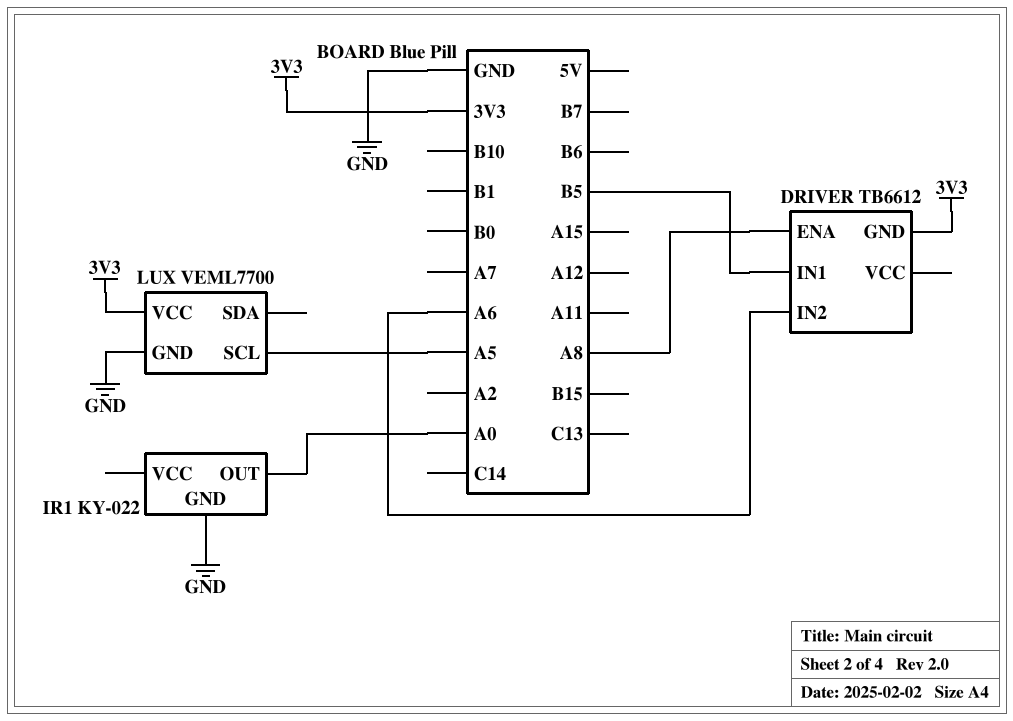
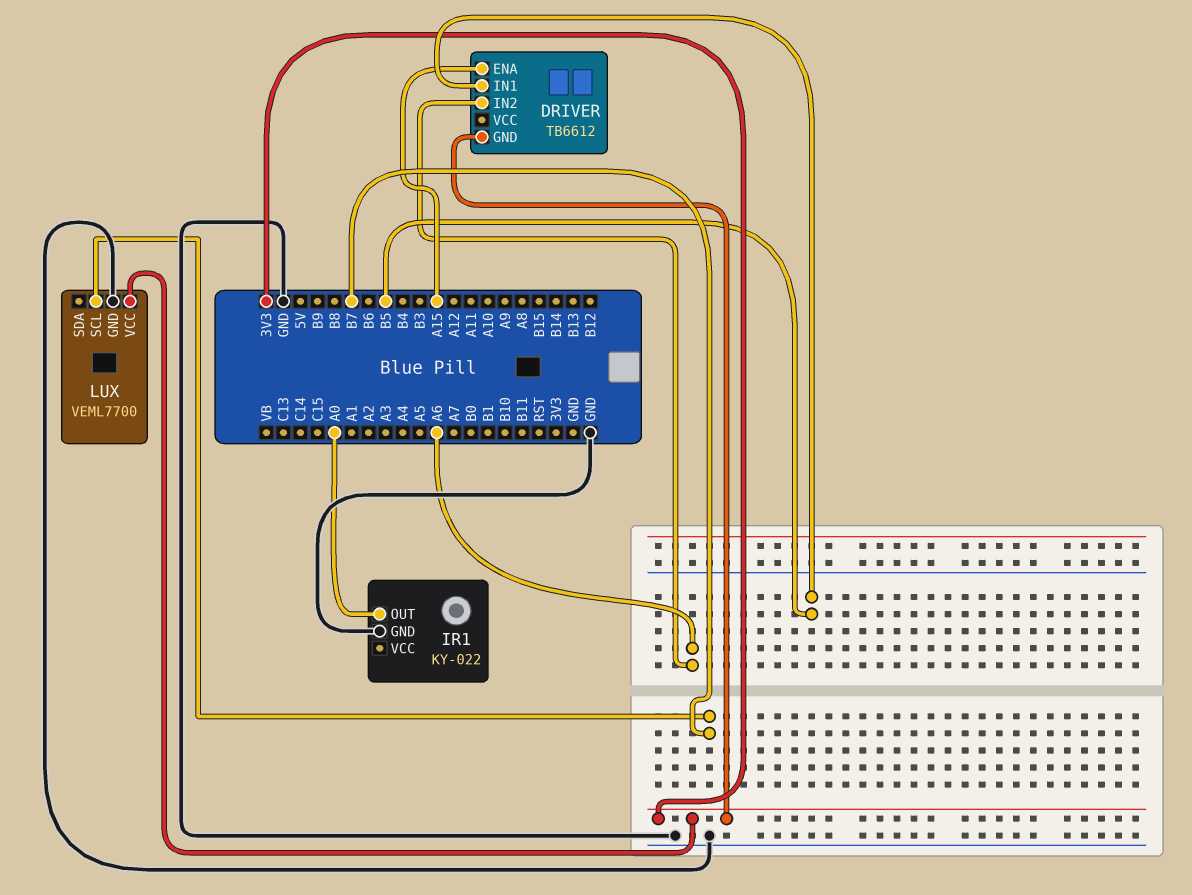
DRIVER pin ENA: A8 -> A15
LUX pin SCL: A5 -> B7

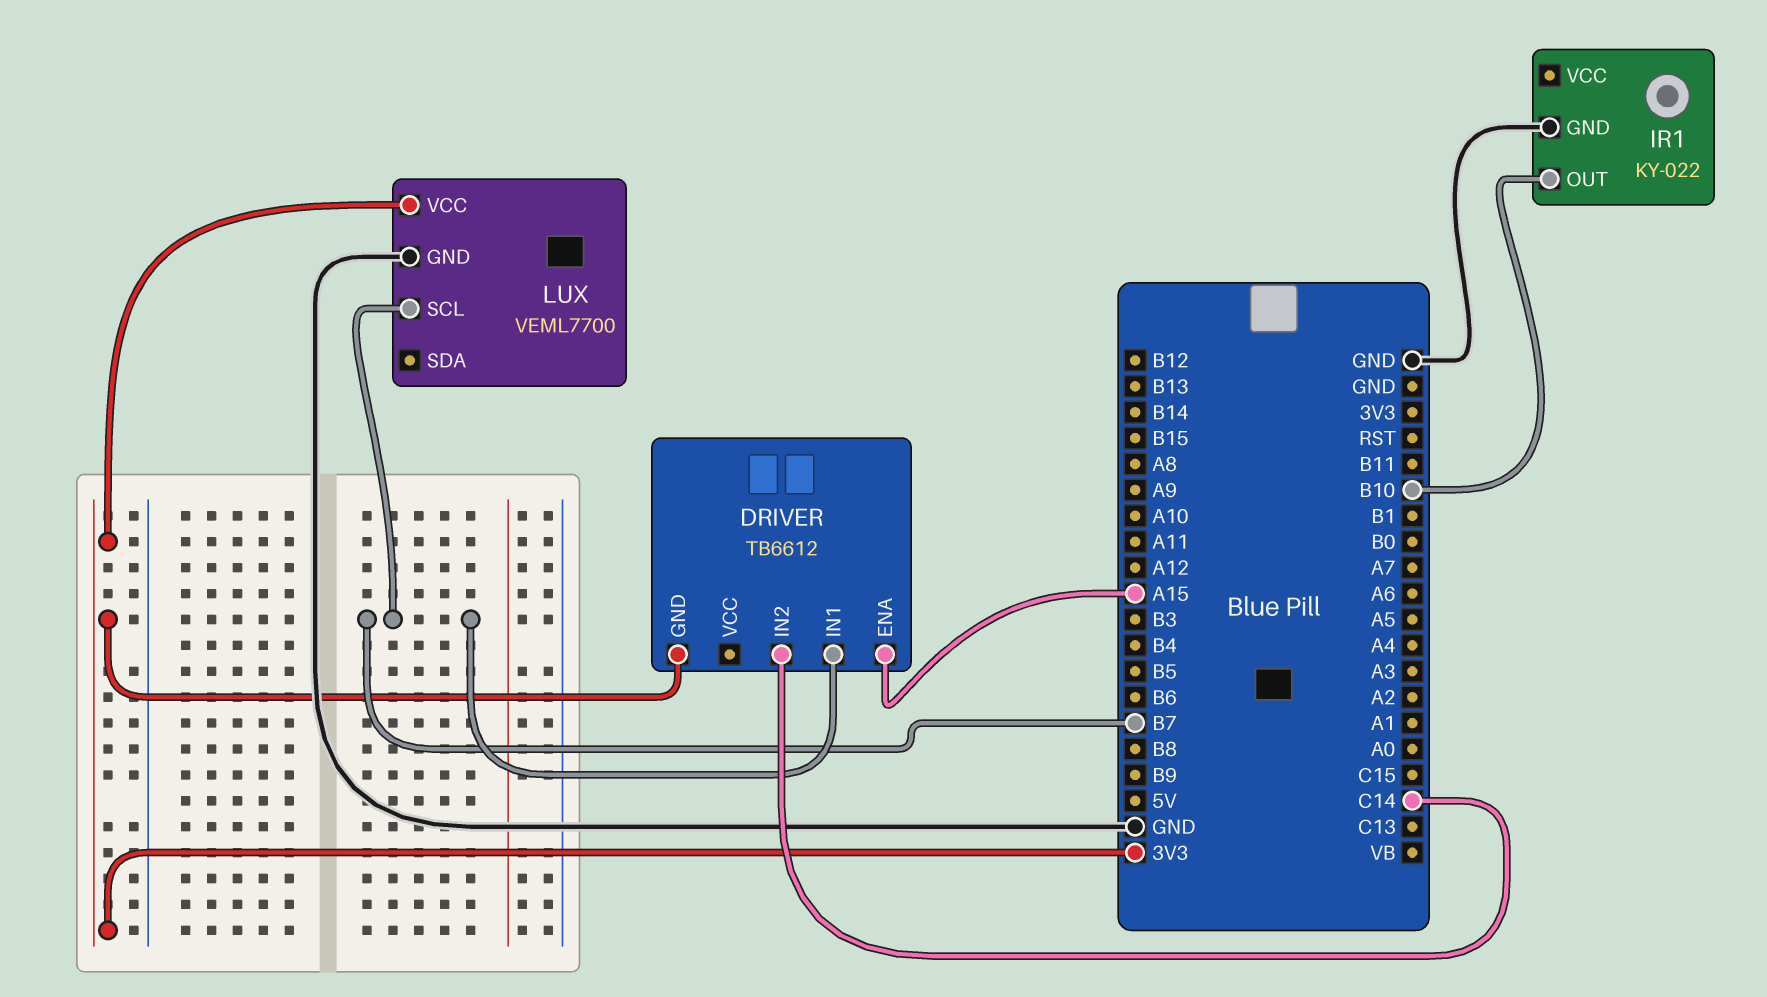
DRIVER pin IN1: B5 -> B7
DRIVER pin IN2: A6 -> C14
IR1 pin OUT: A0 -> B10

